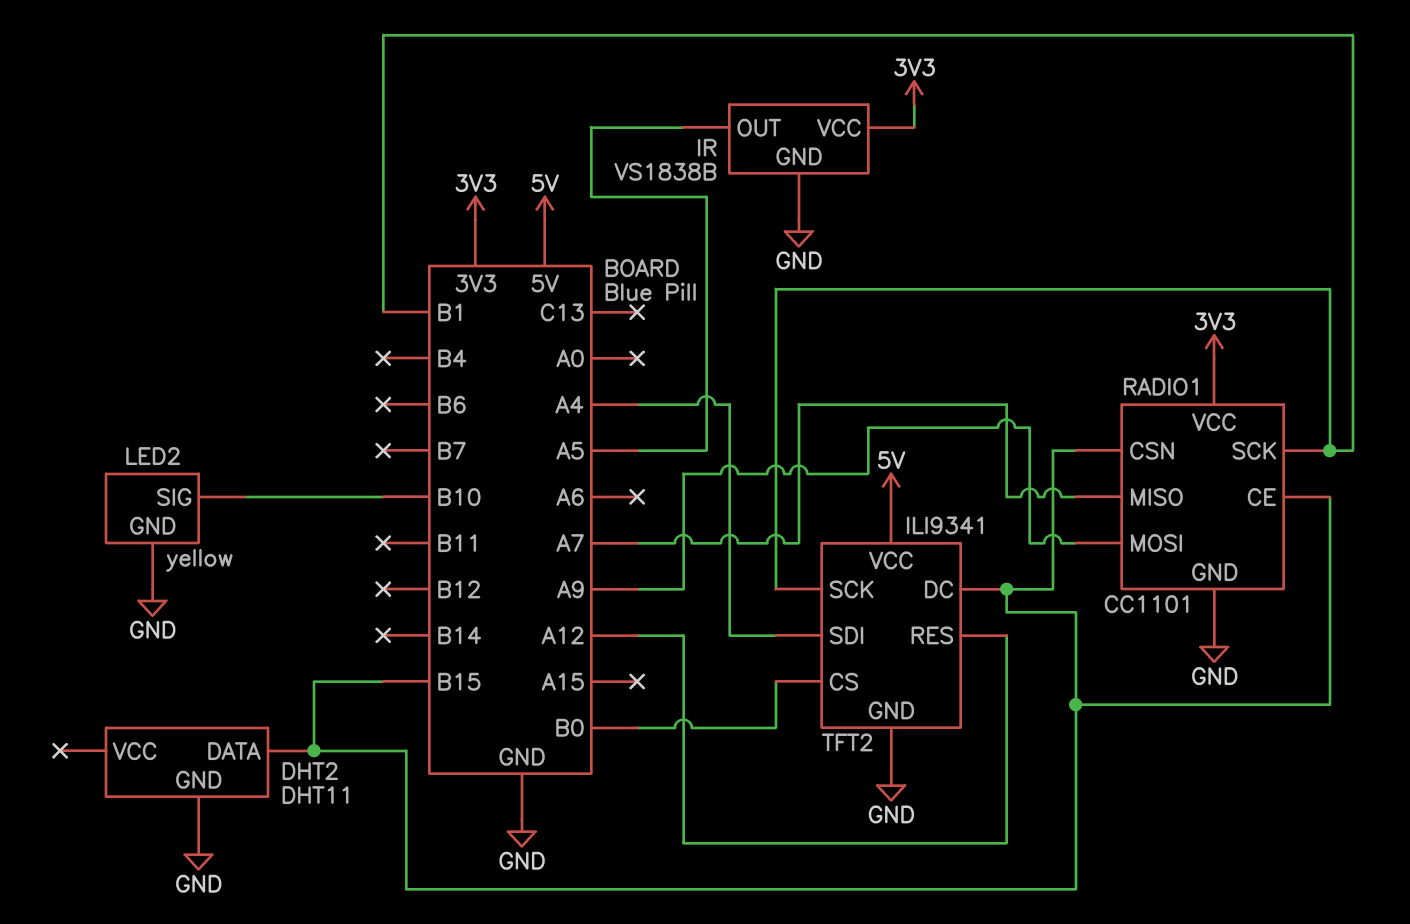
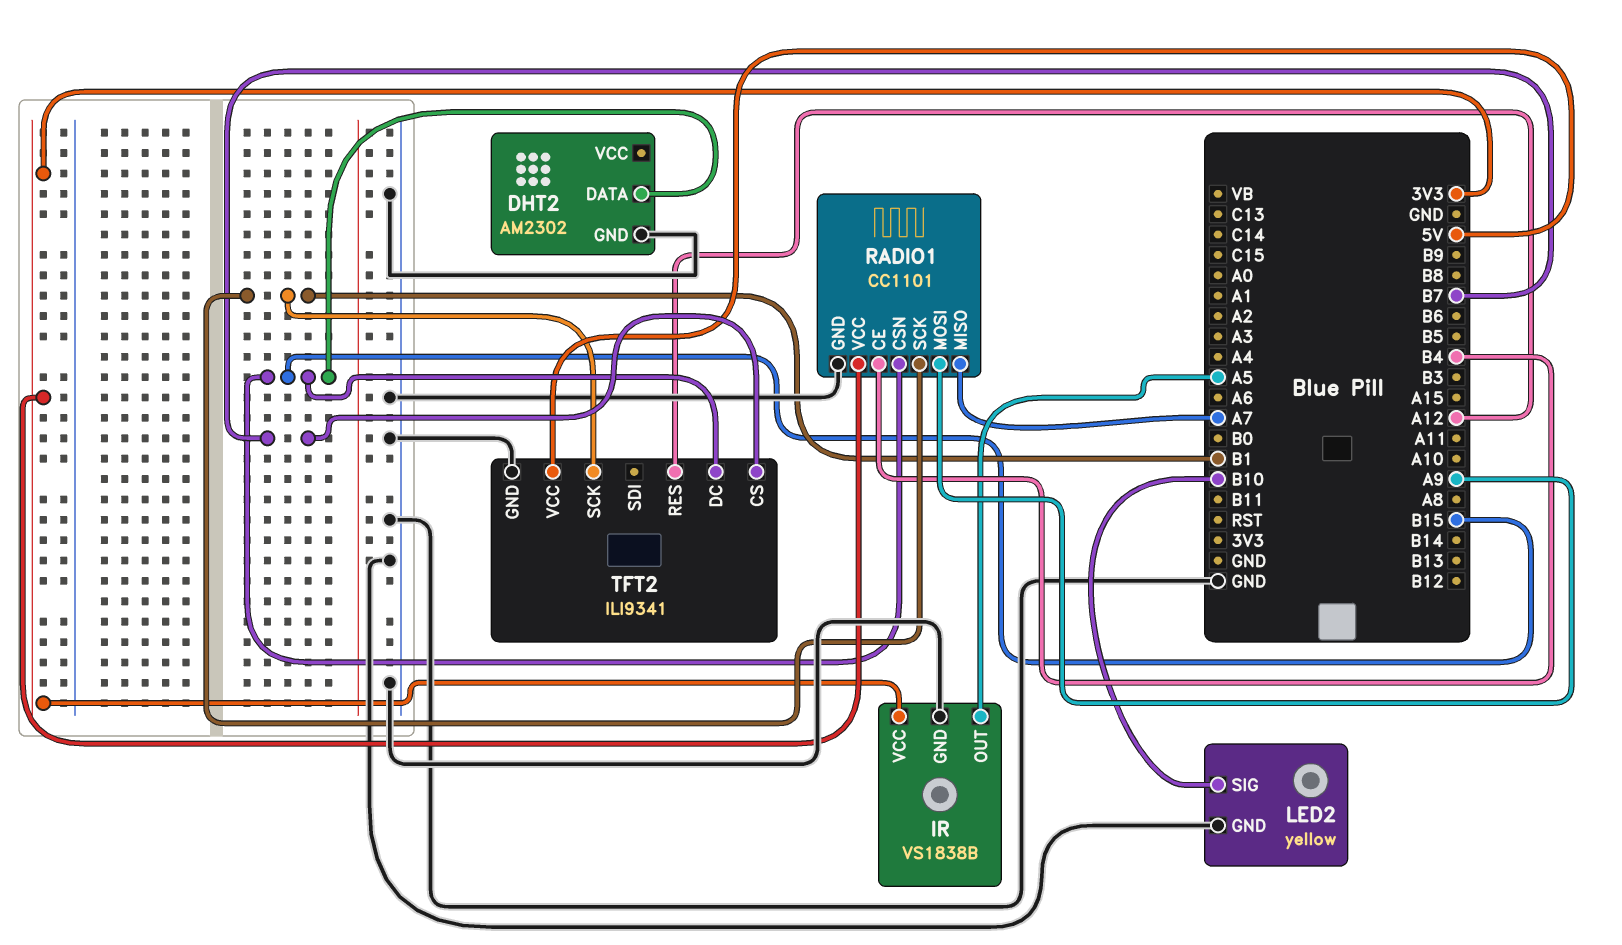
DHT2: DHT11 -> AM2302
RADIO1 pin CE: B15 -> B4
TFT2 pin CS: B0 -> B7
TFT2 pin SDI: A4 -> none

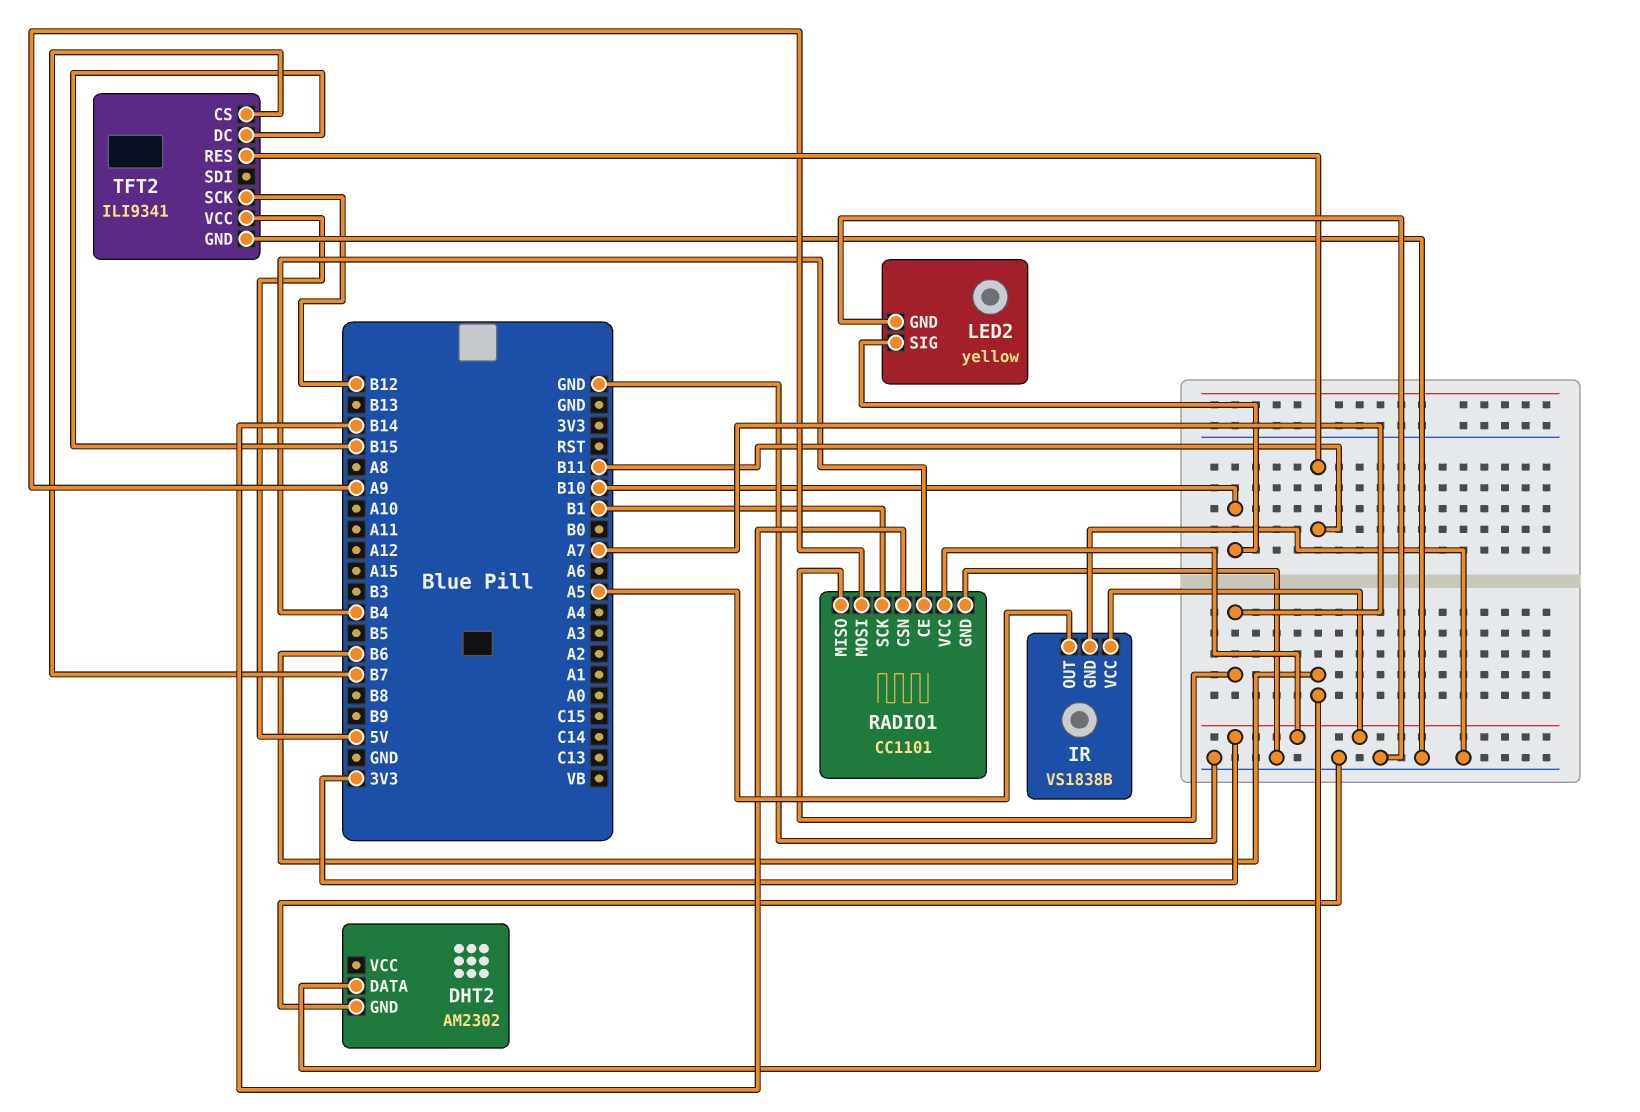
DHT2 pin DATA: B15 -> B6
RADIO1 pin CSN: B15 -> B14
TFT2 pin RES: A12 -> B11
TFT2 pin SCK: B1 -> B12

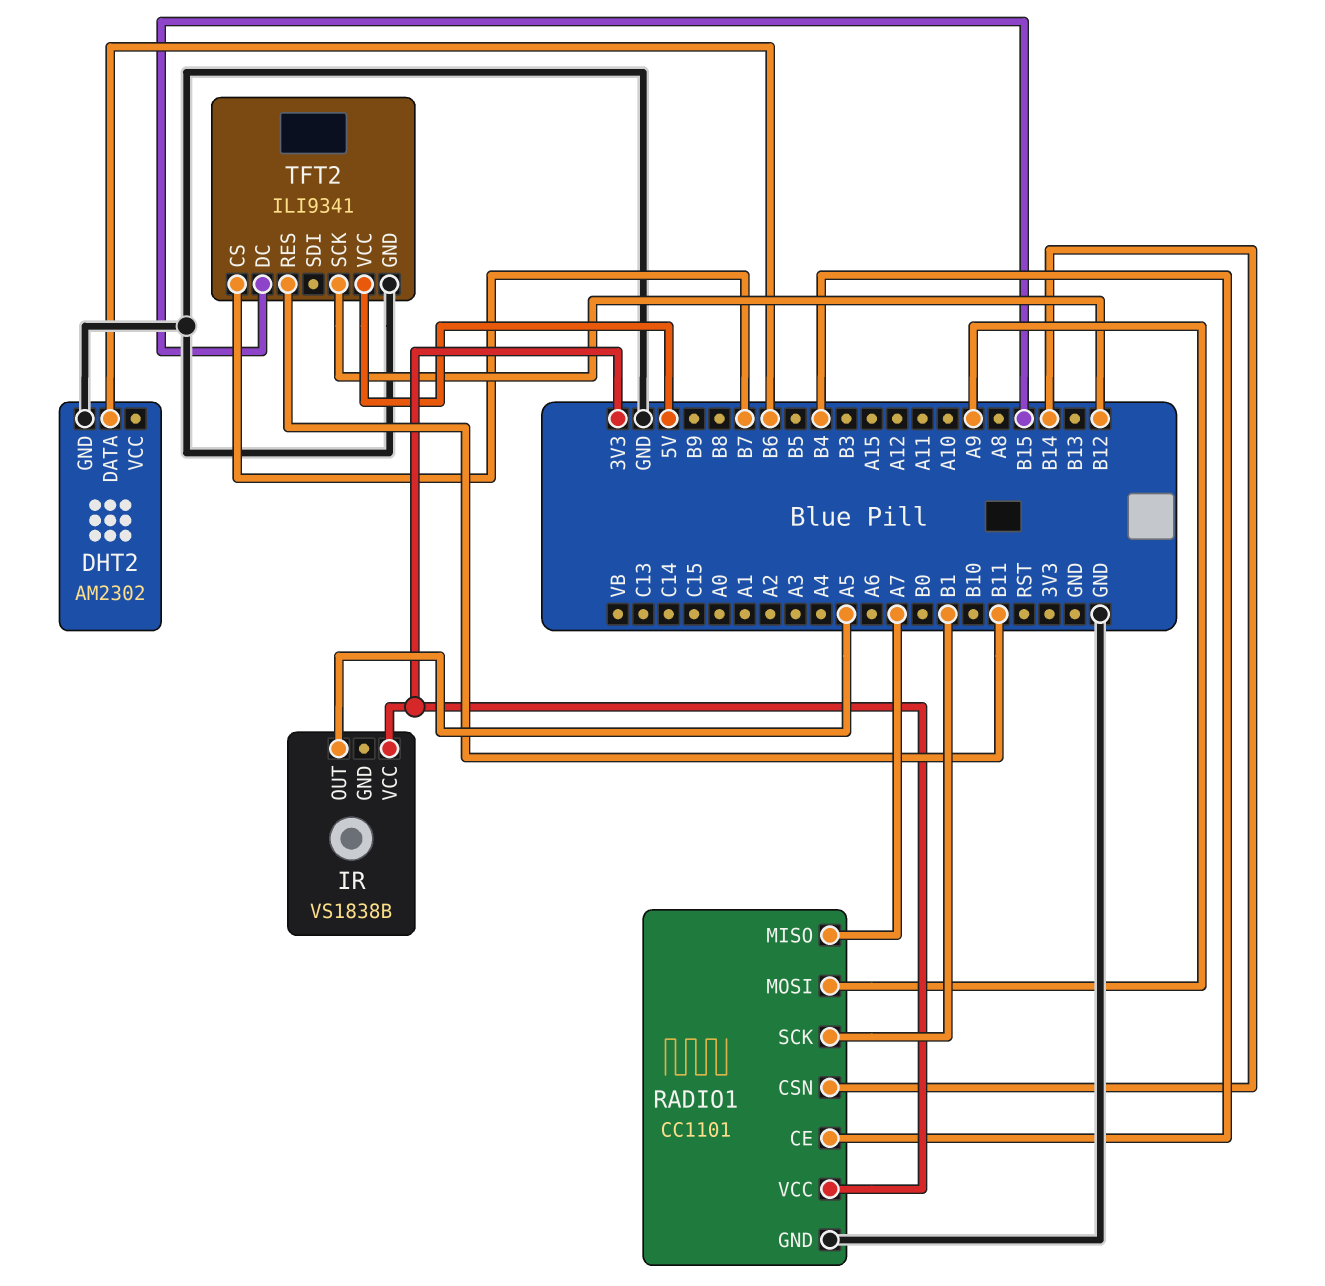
IR pin GND: GND -> none
LED2: yellow -> none
LED2 pin GND: GND -> none
LED2 pin SIG: B10 -> none

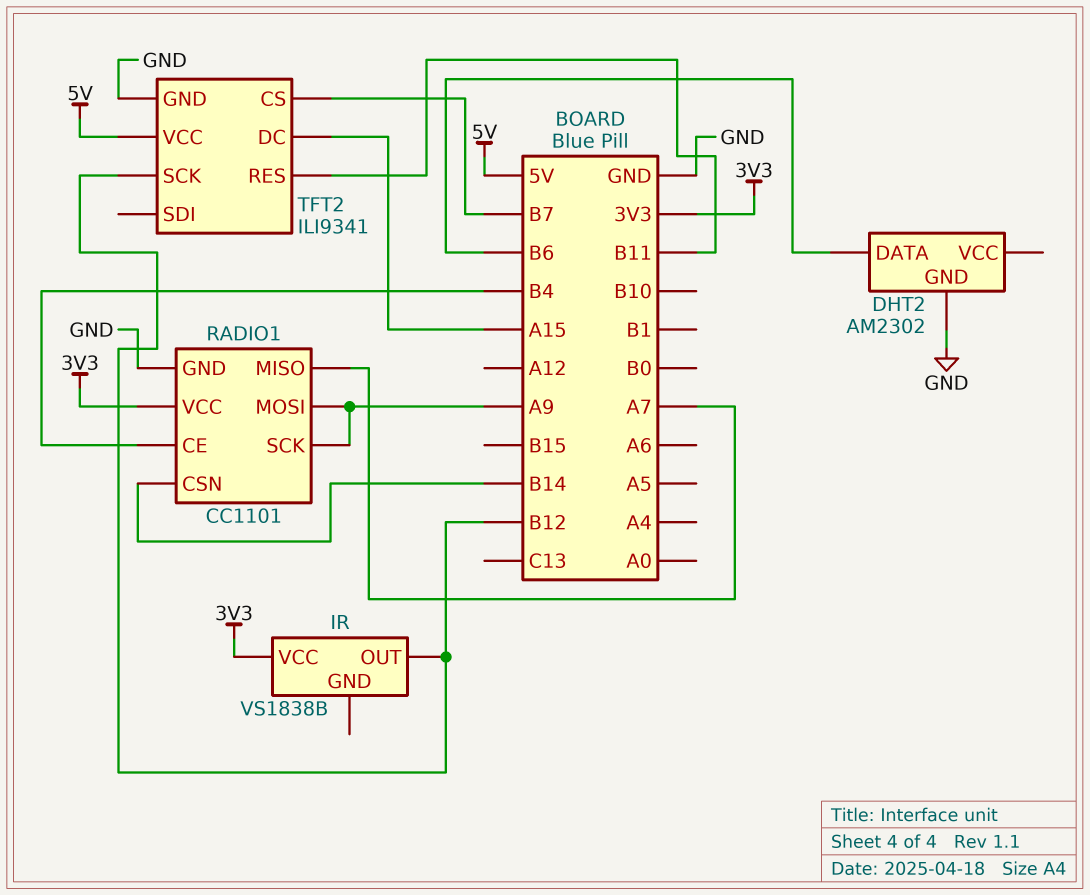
IR pin OUT: A5 -> B12
RADIO1 pin SCK: B1 -> A9
TFT2 pin DC: B15 -> A15

